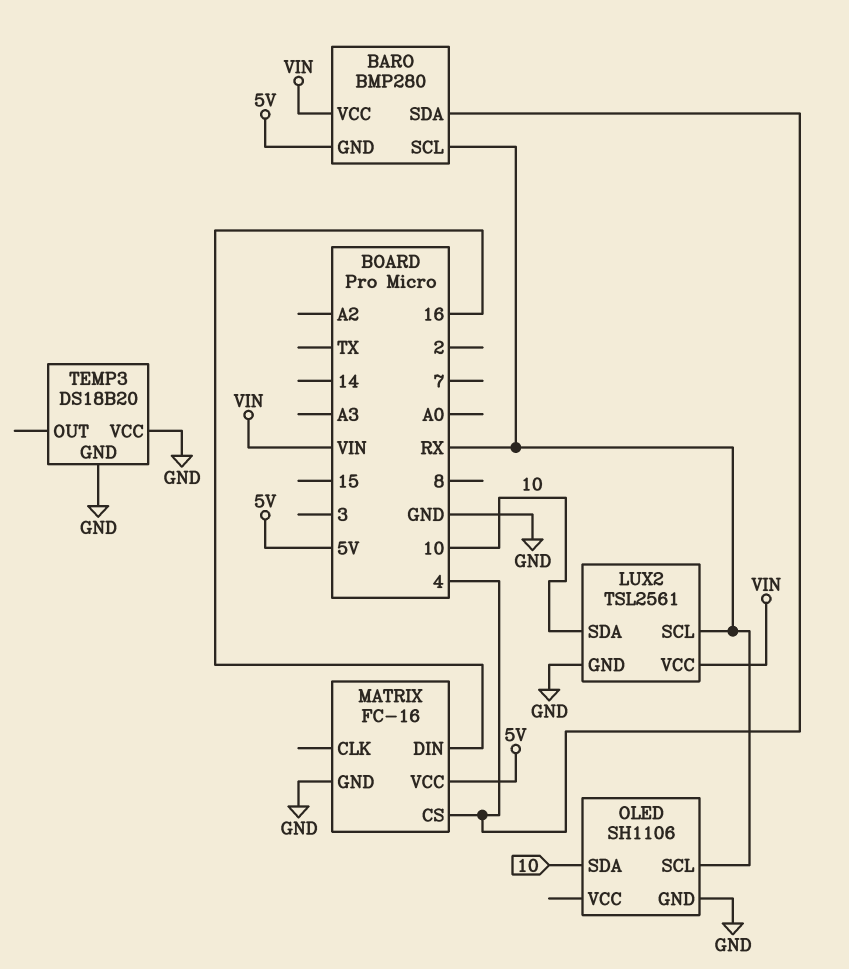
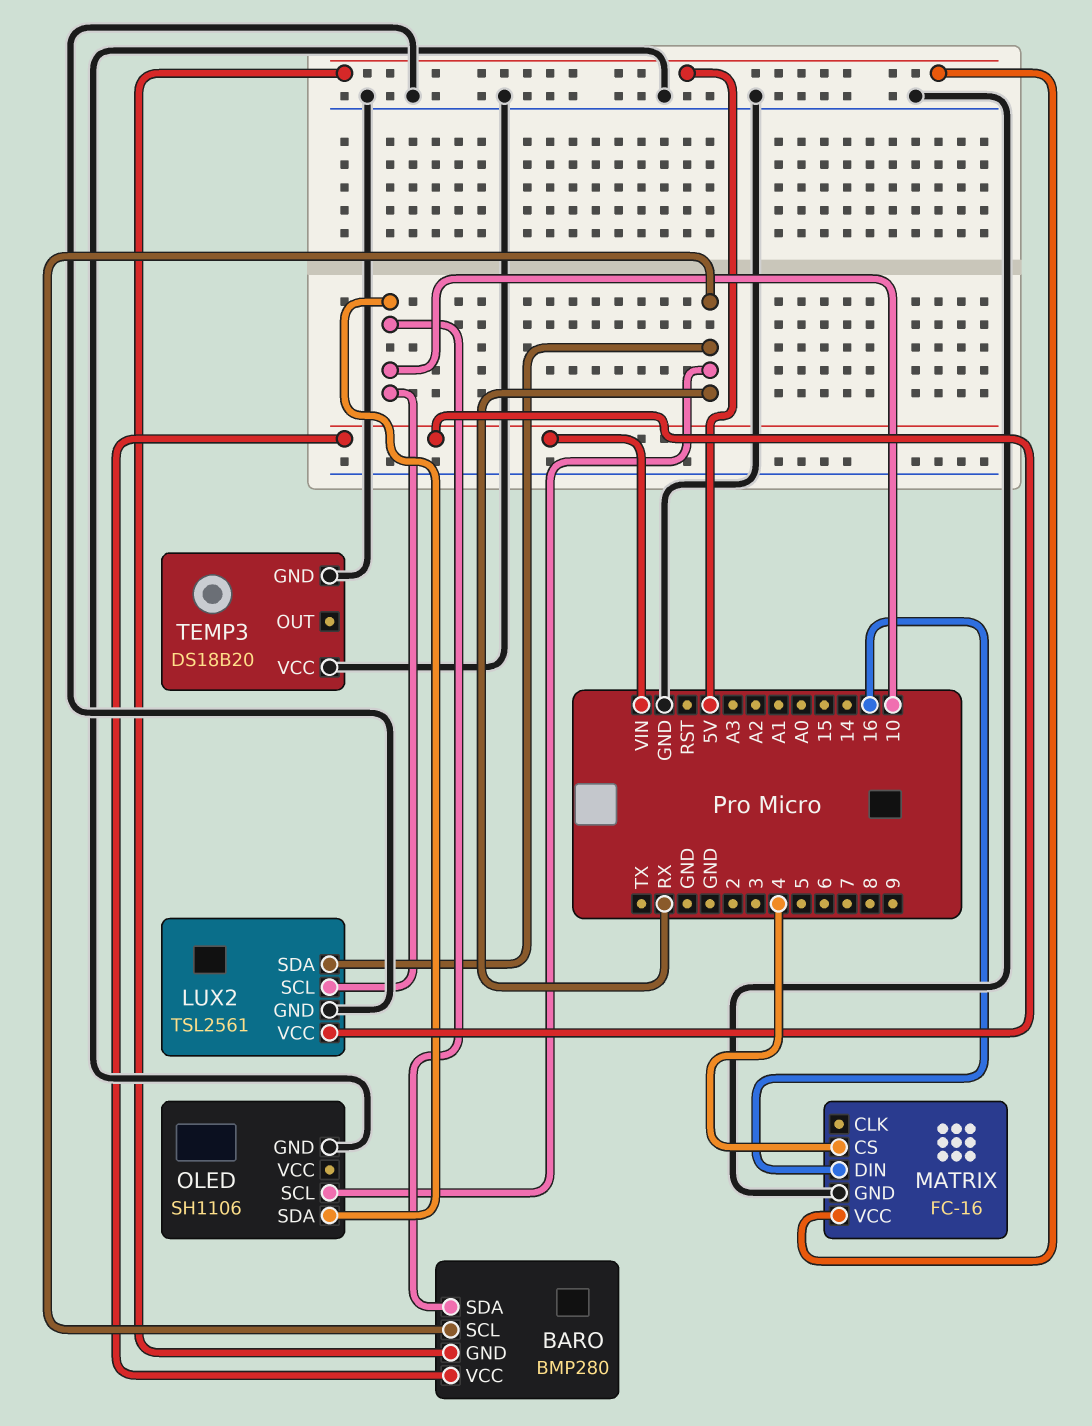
BARO pin SDA: 4 -> 10
LUX2 pin SCL: RX -> 10
LUX2 pin SDA: 10 -> RX

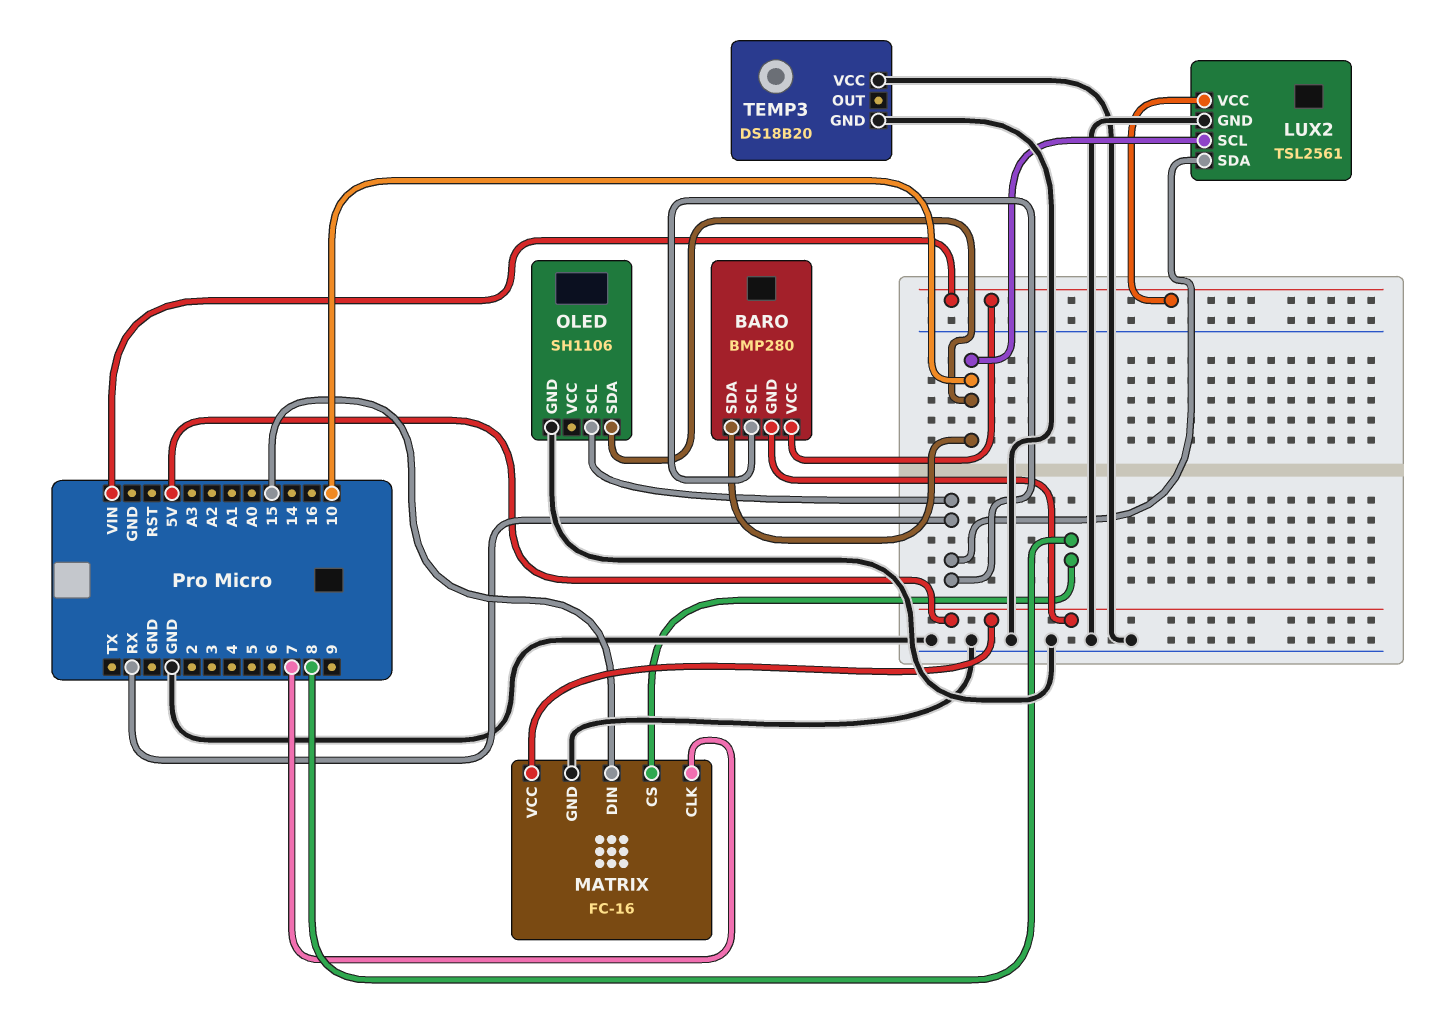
MATRIX pin CLK: none -> 7
MATRIX pin CS: 4 -> 8
MATRIX pin DIN: 16 -> 15

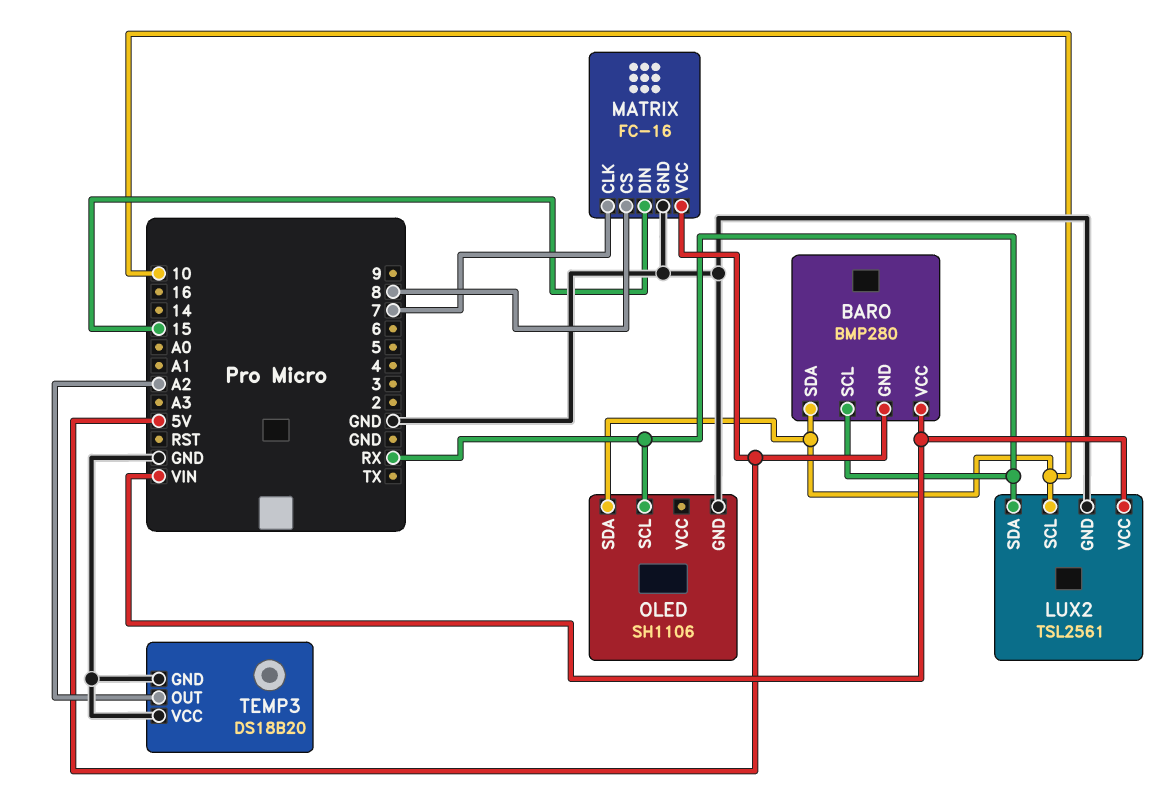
TEMP3 pin OUT: none -> A2

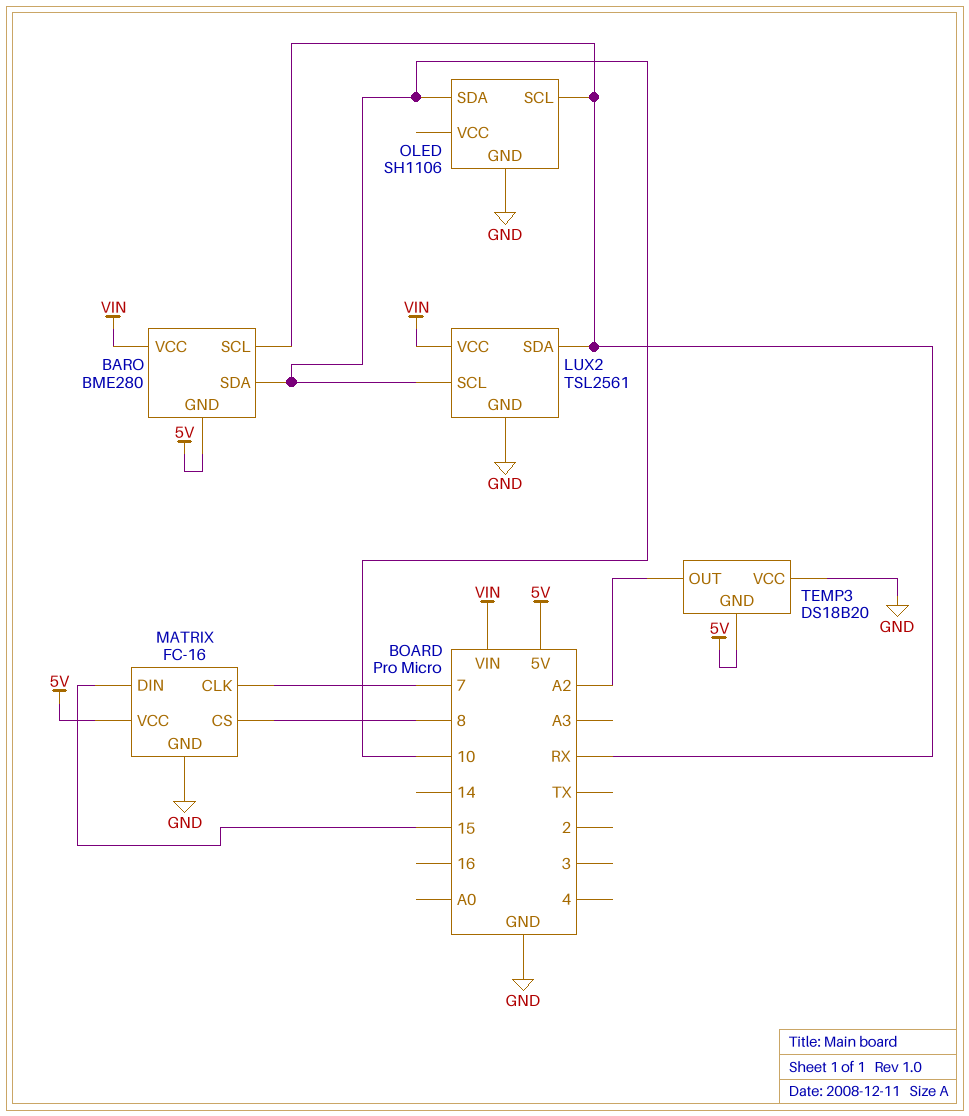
BARO: BMP280 -> BME280
TEMP3 pin GND: GND -> 5V

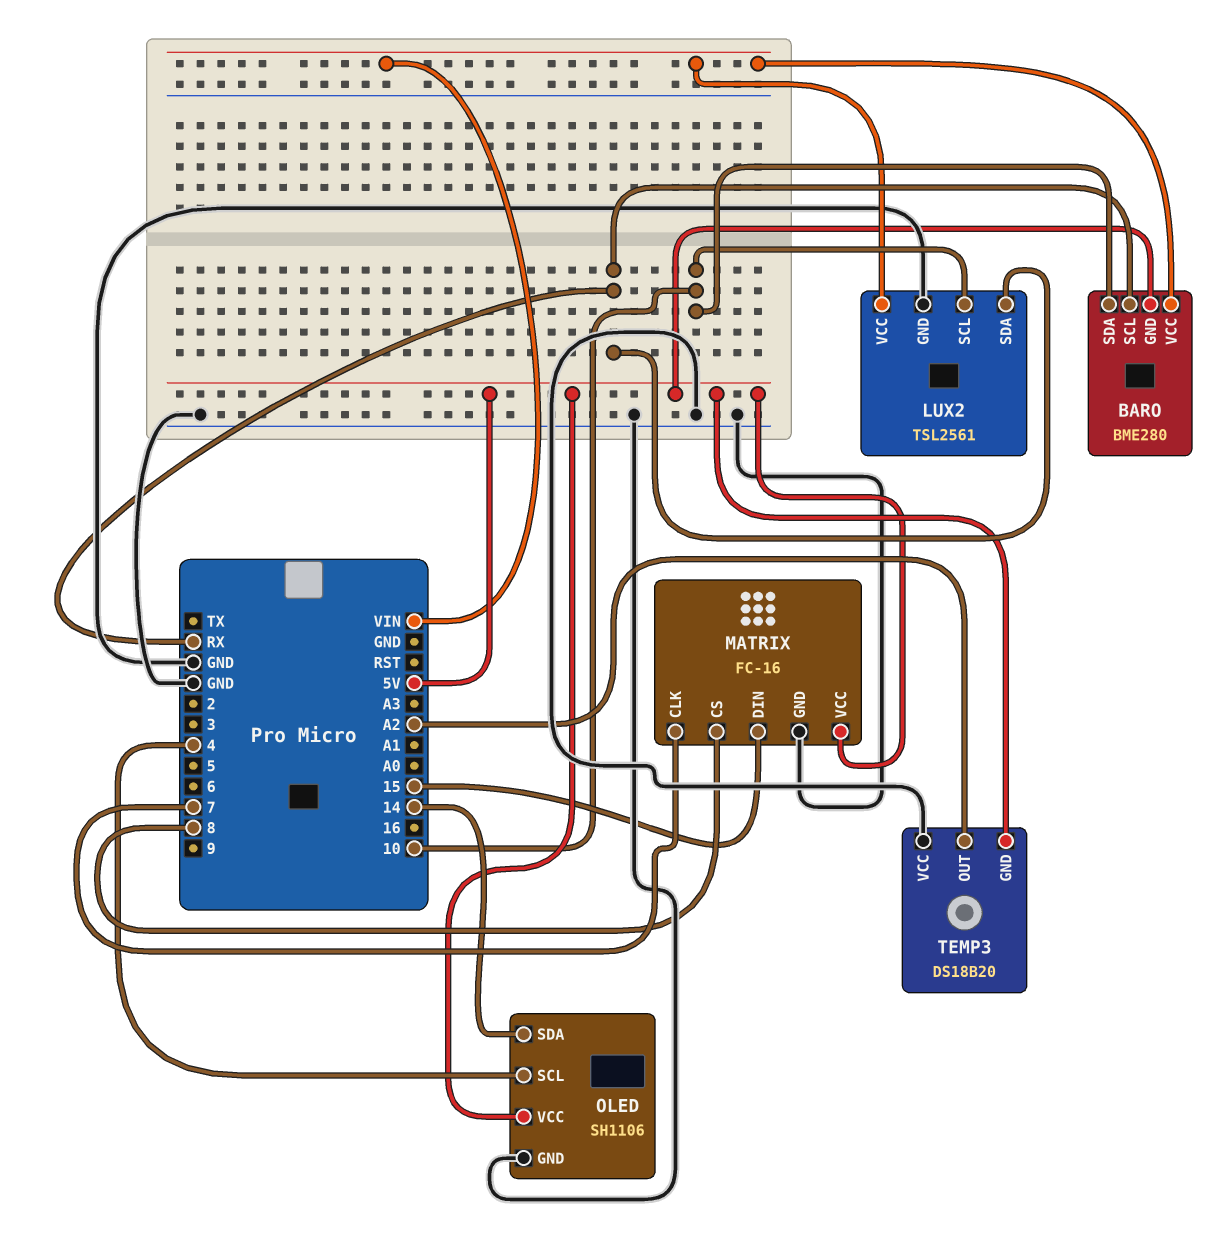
OLED pin SCL: RX -> 4
OLED pin SDA: 10 -> 14
OLED pin VCC: none -> 5V

